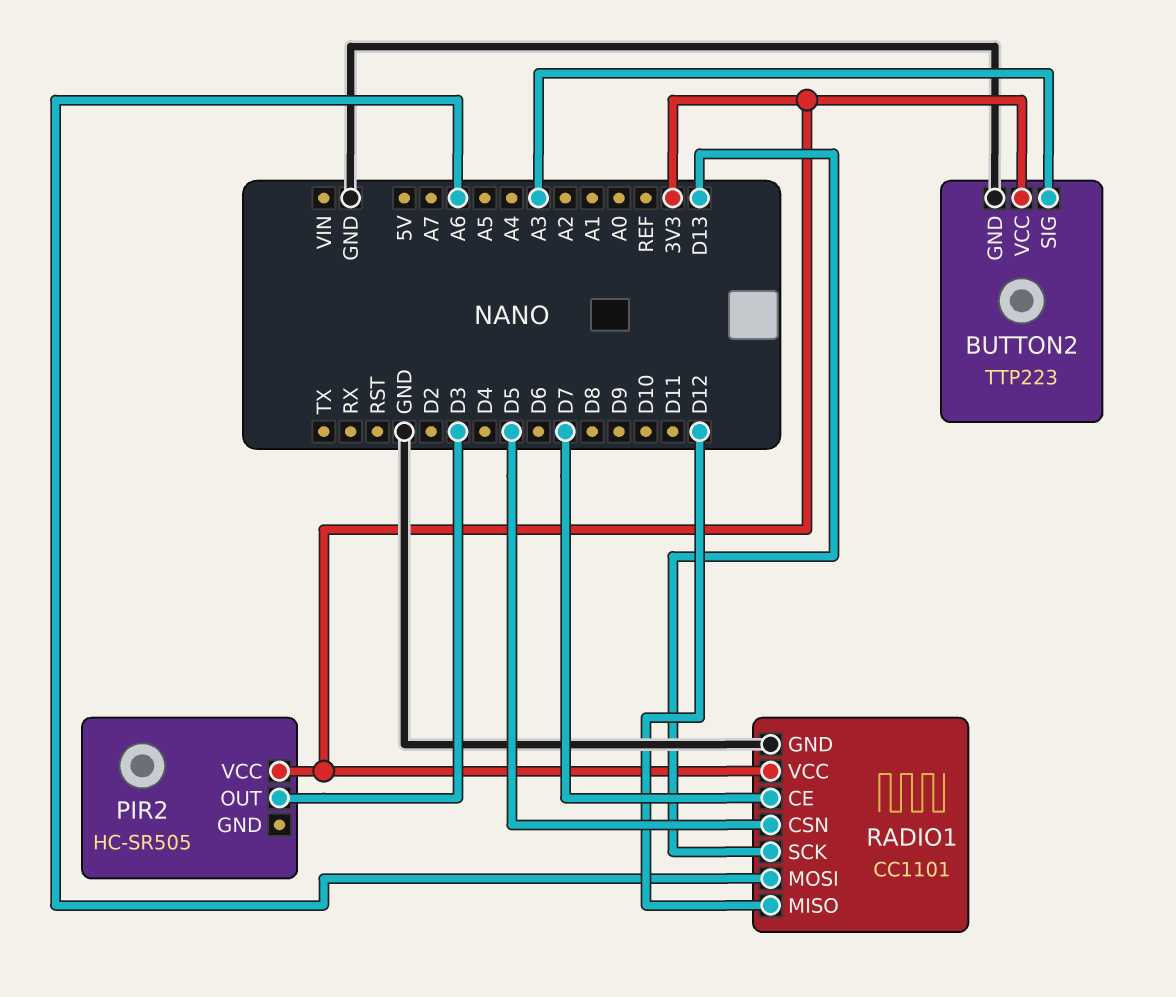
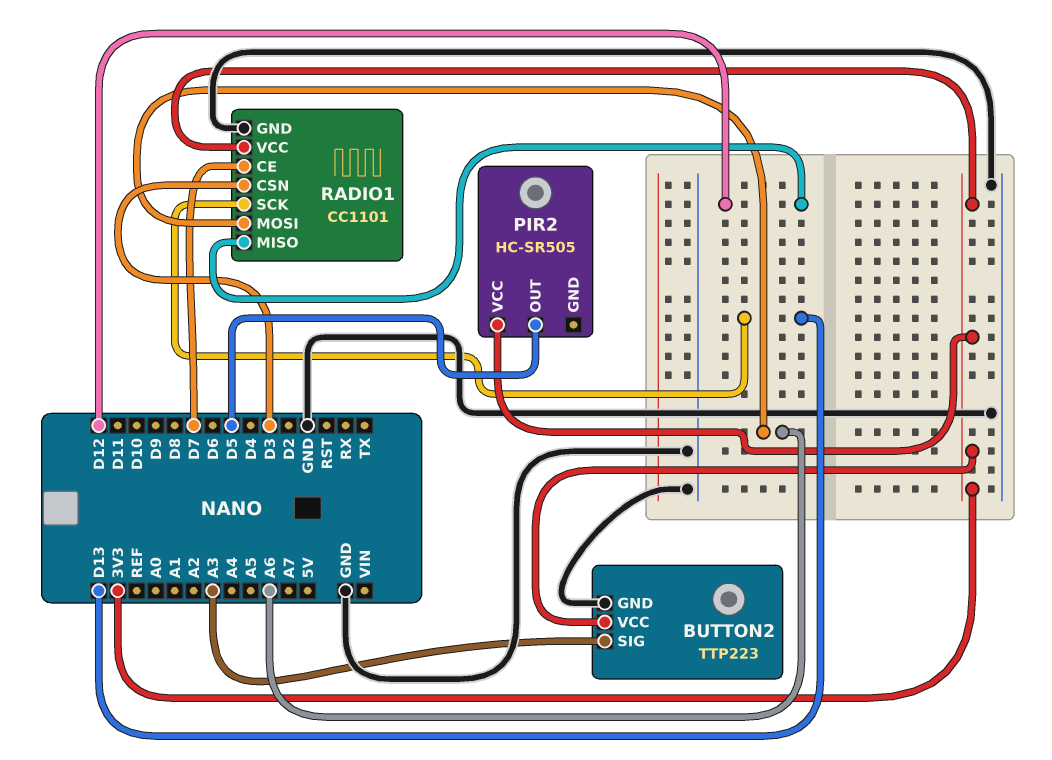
PIR2 pin OUT: D3 -> D5
RADIO1 pin CSN: D5 -> D3

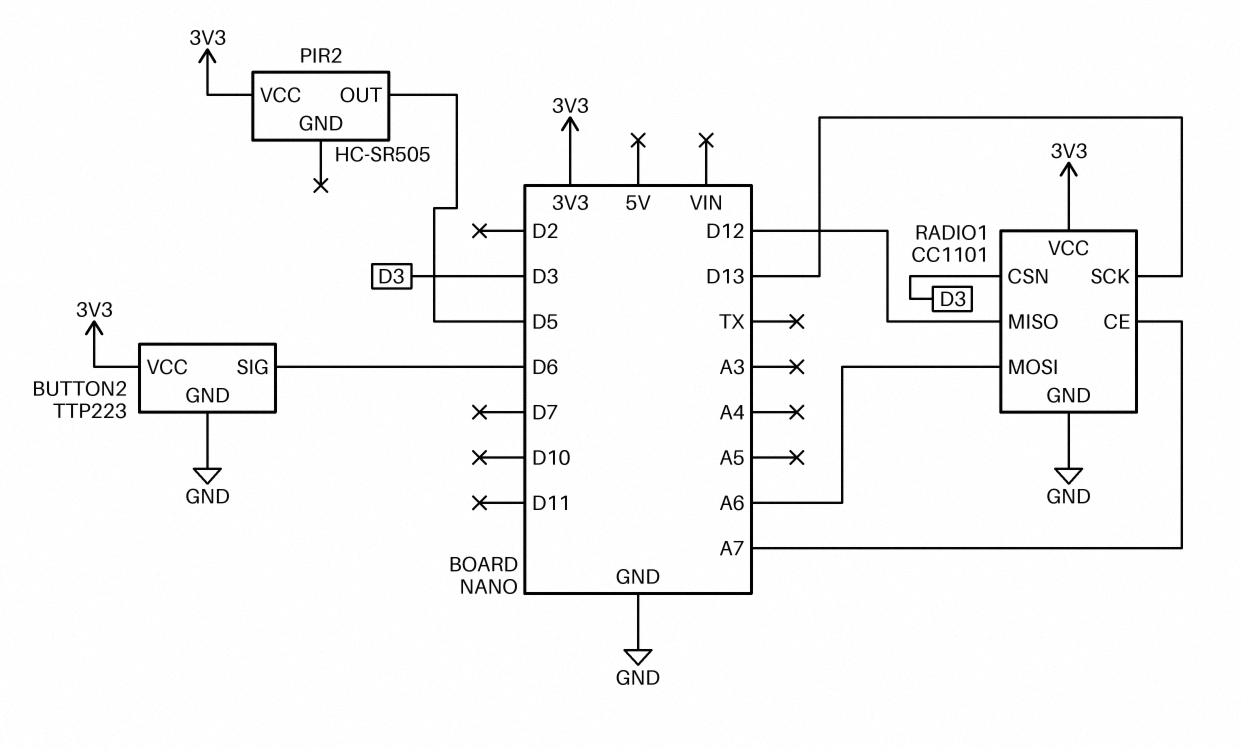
BUTTON2 pin SIG: A3 -> D6
RADIO1 pin CE: D7 -> A7

